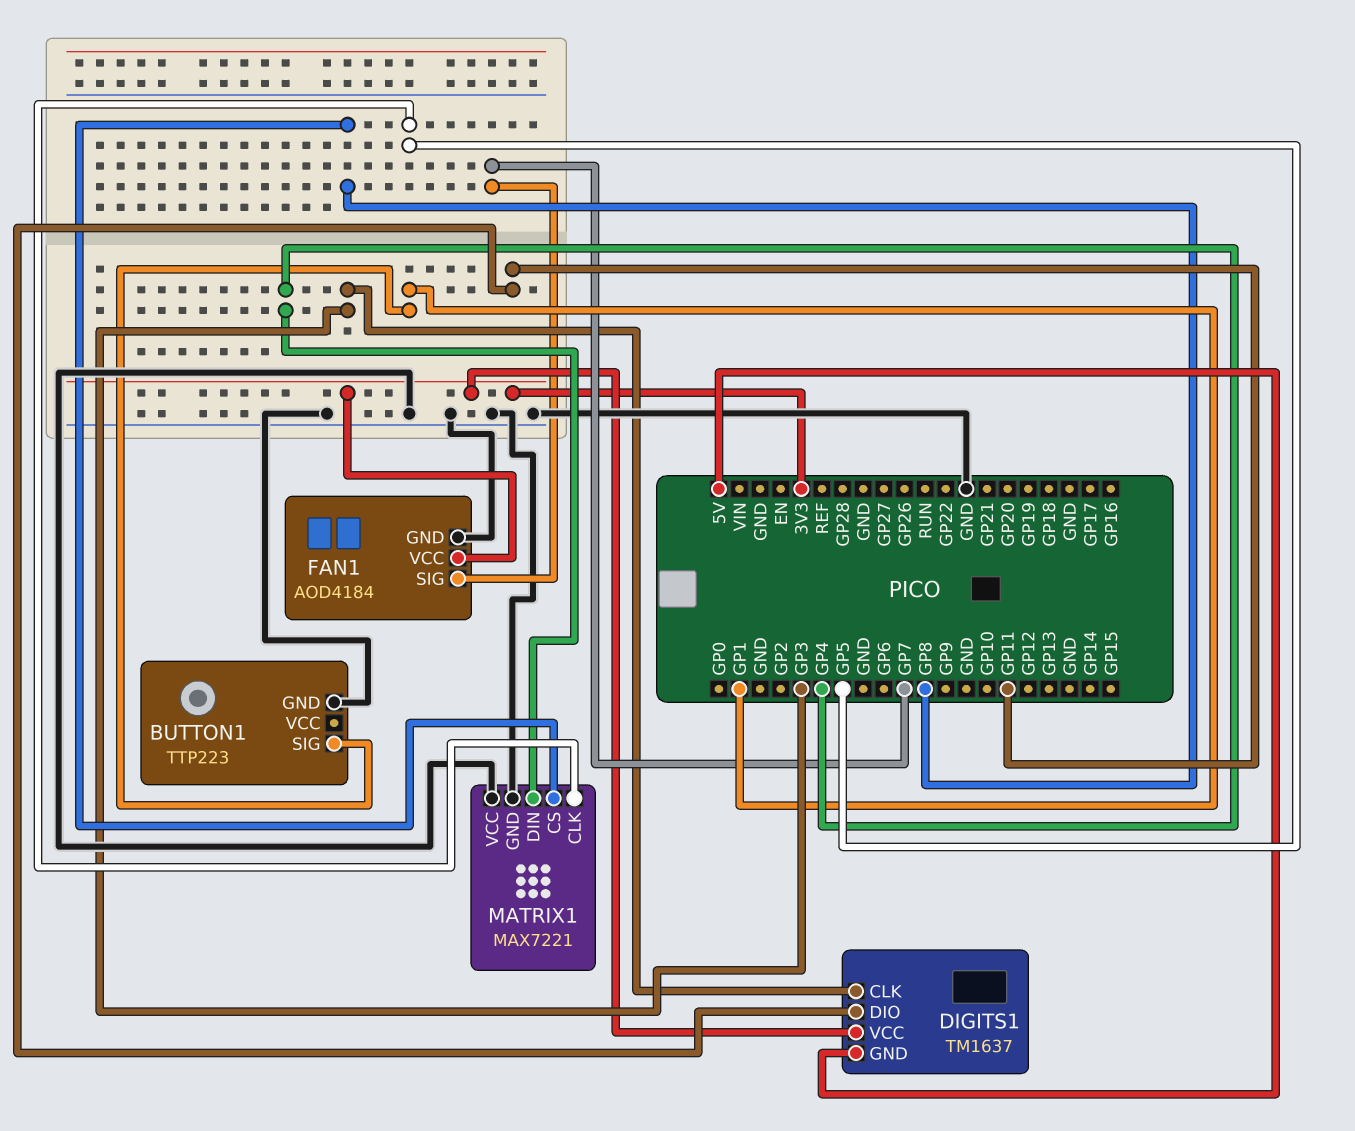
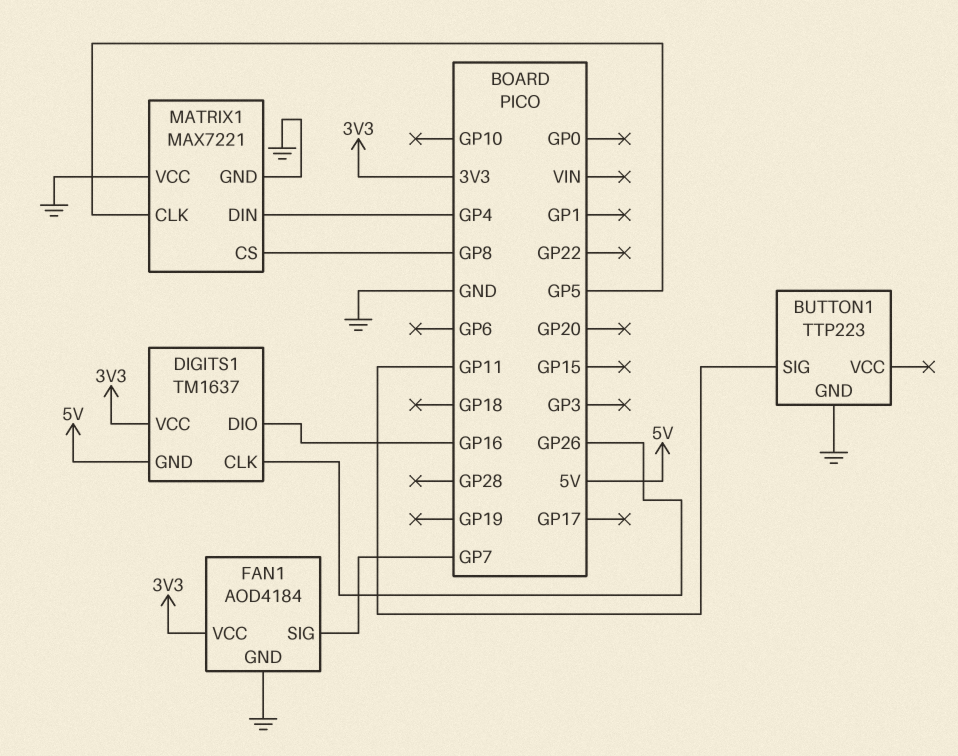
BUTTON1 pin SIG: GP1 -> GP11
DIGITS1 pin CLK: GP3 -> GP26
DIGITS1 pin DIO: GP11 -> GP16

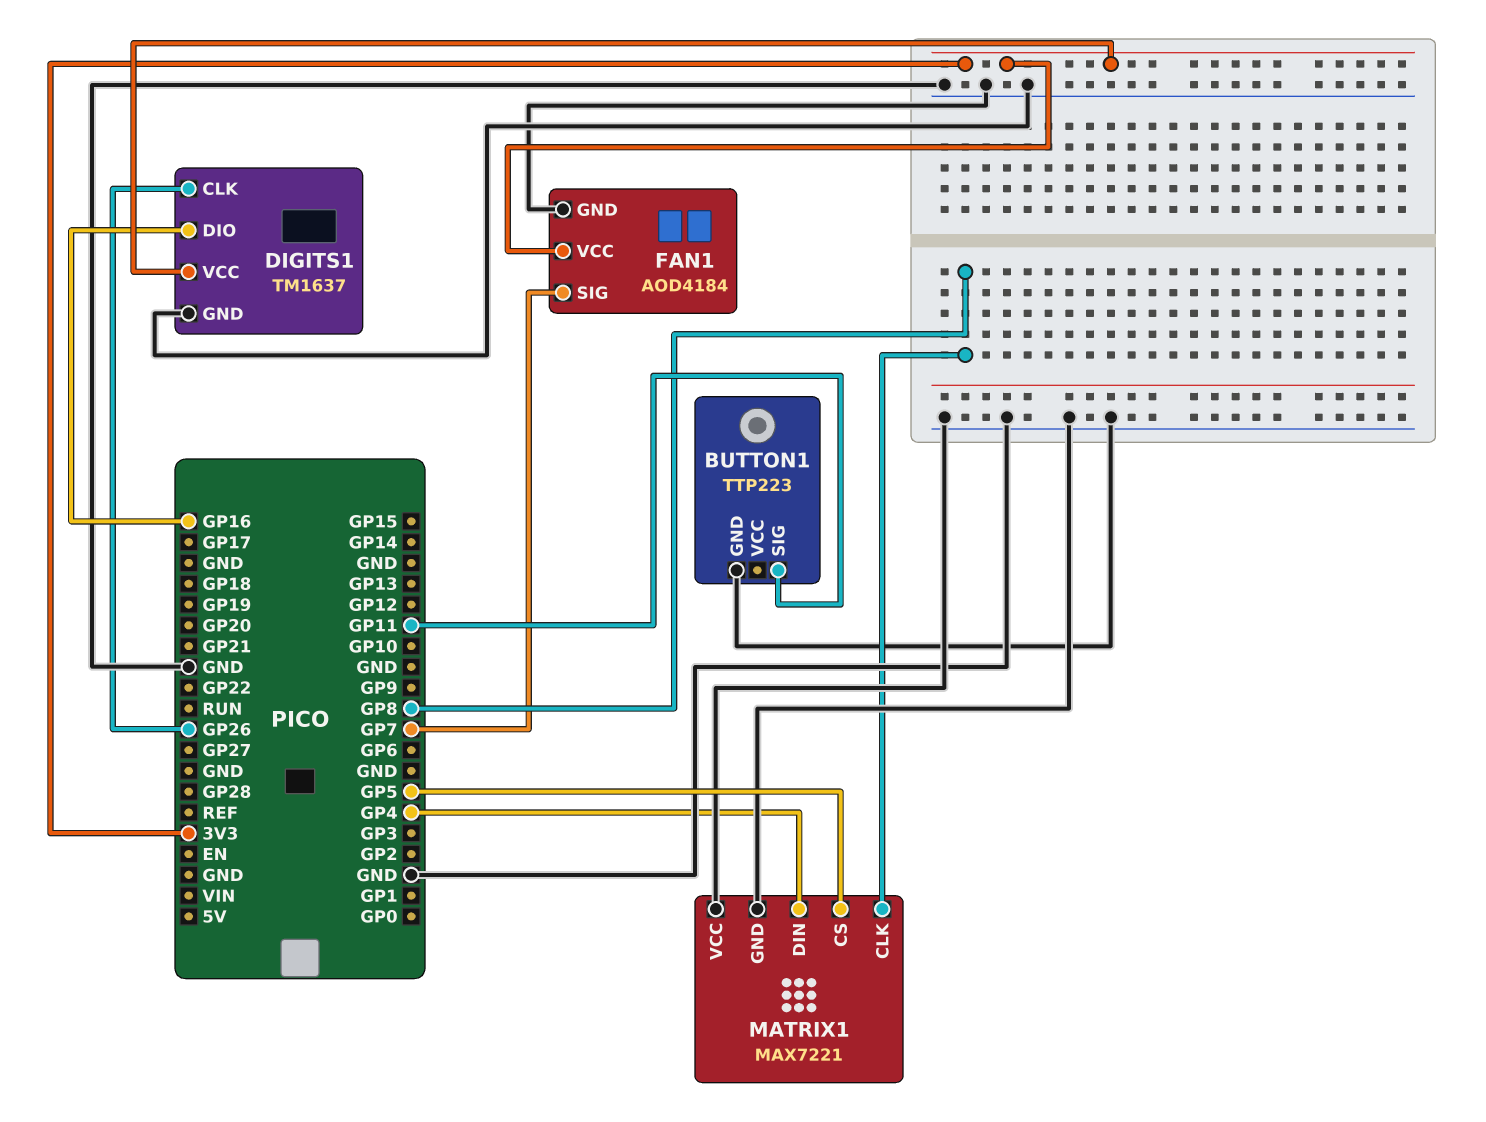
DIGITS1 pin GND: 5V -> GND
MATRIX1 pin CLK: GP5 -> GP8
MATRIX1 pin CS: GP8 -> GP5

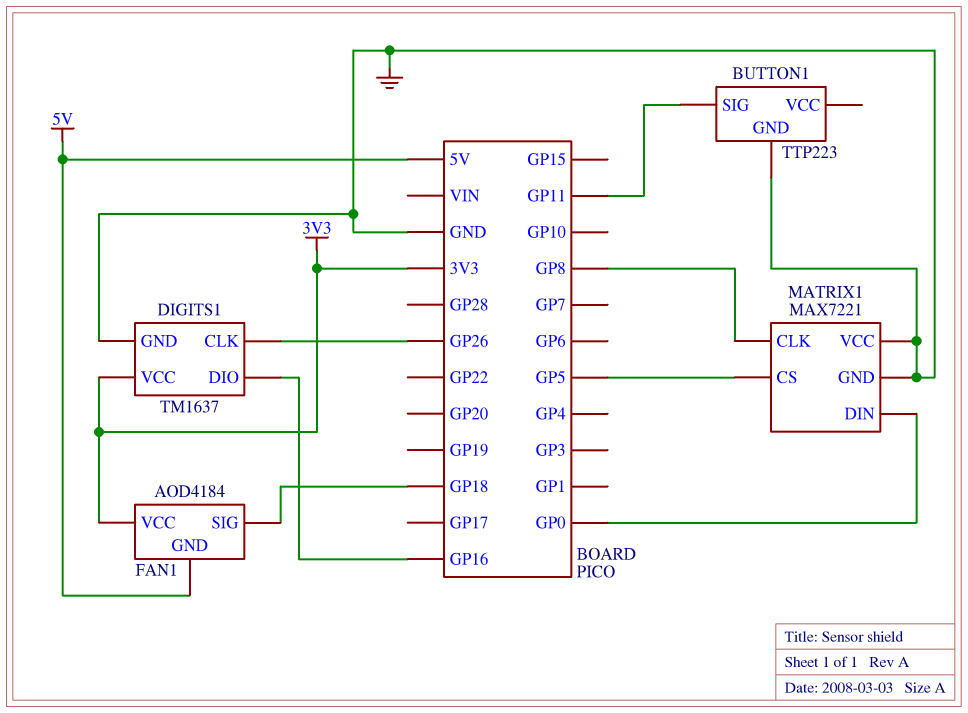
FAN1 pin GND: GND -> 5V
FAN1 pin SIG: GP7 -> GP18
MATRIX1 pin DIN: GP4 -> GP0

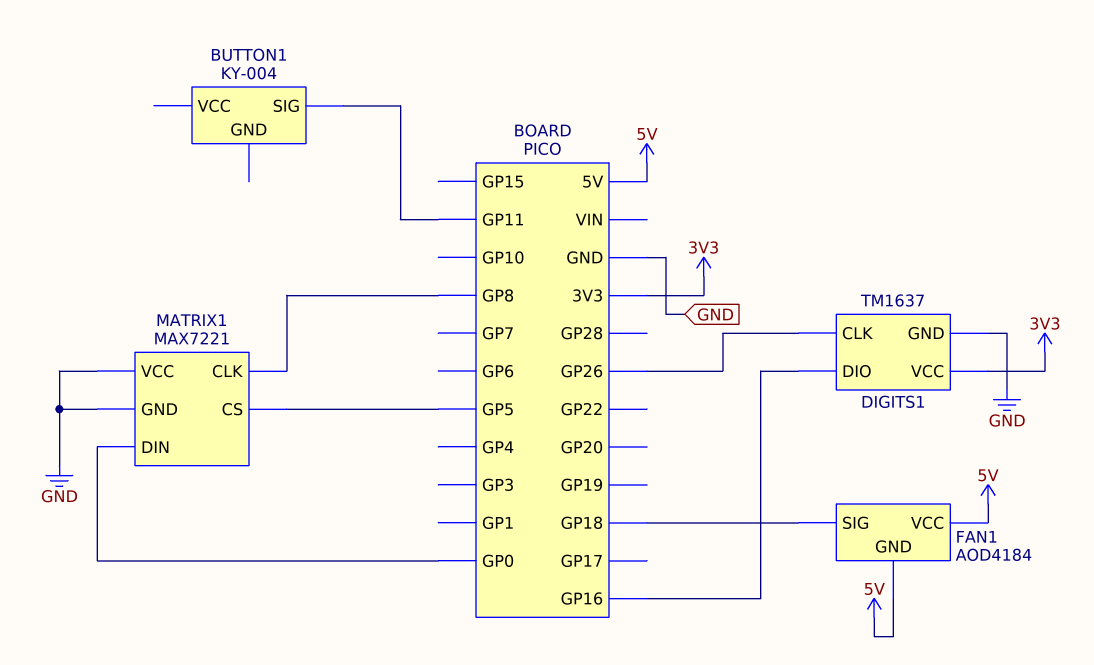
BUTTON1: TTP223 -> KY-004
BUTTON1 pin GND: GND -> none
FAN1 pin VCC: 3V3 -> 5V

